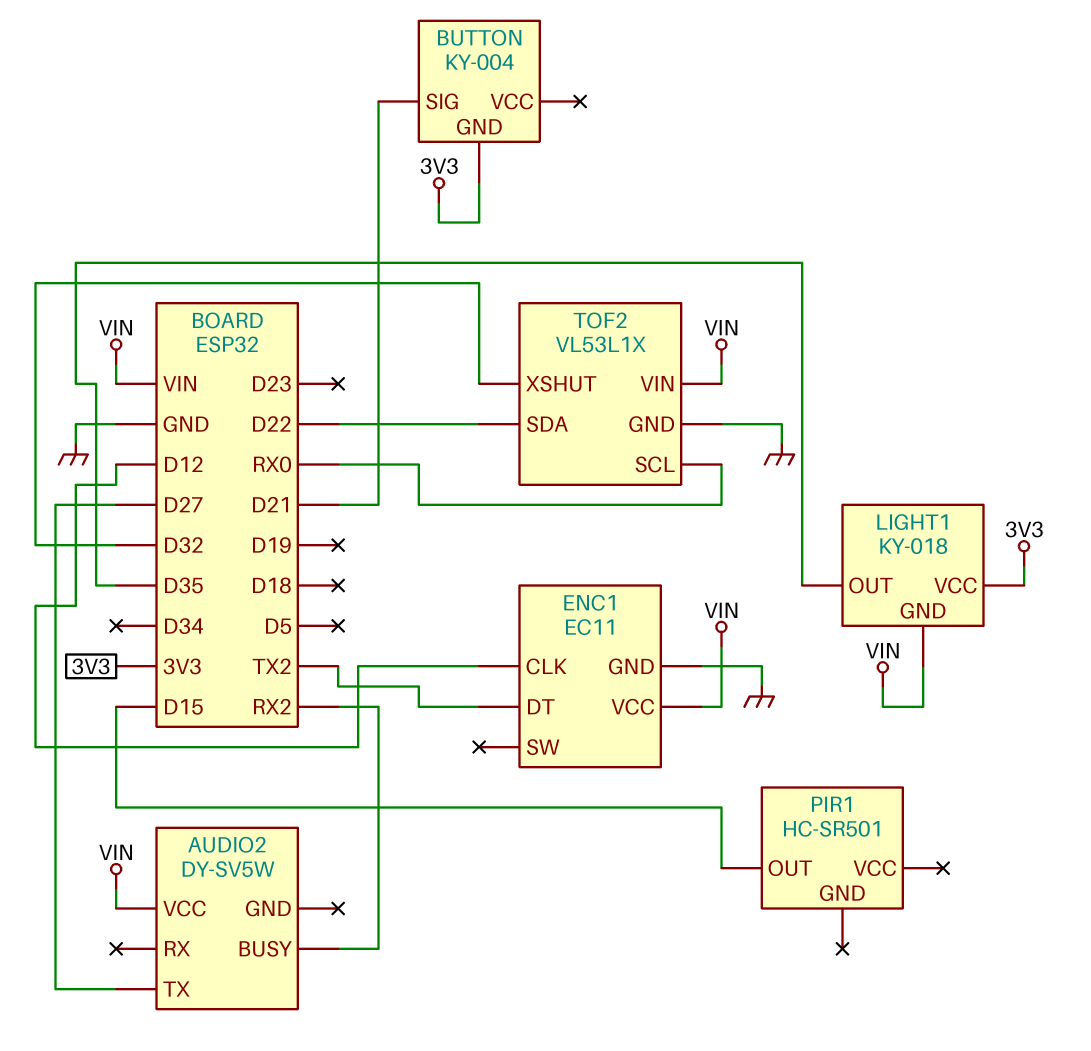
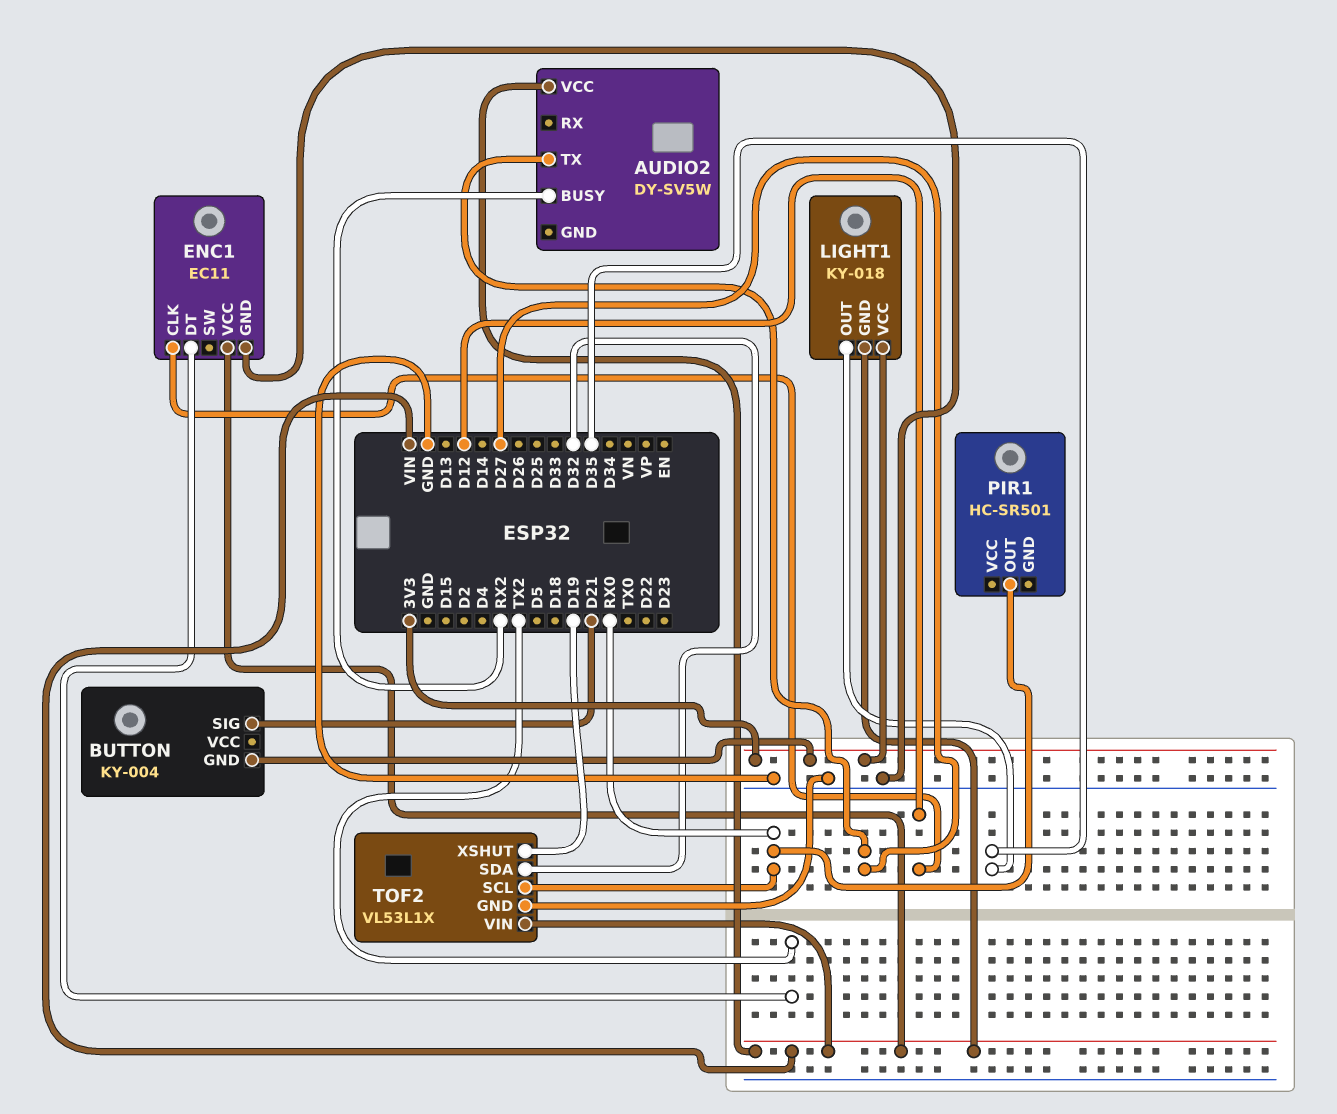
PIR1 pin OUT: D15 -> RX0
TOF2 pin SDA: D22 -> D32
TOF2 pin XSHUT: D32 -> D19

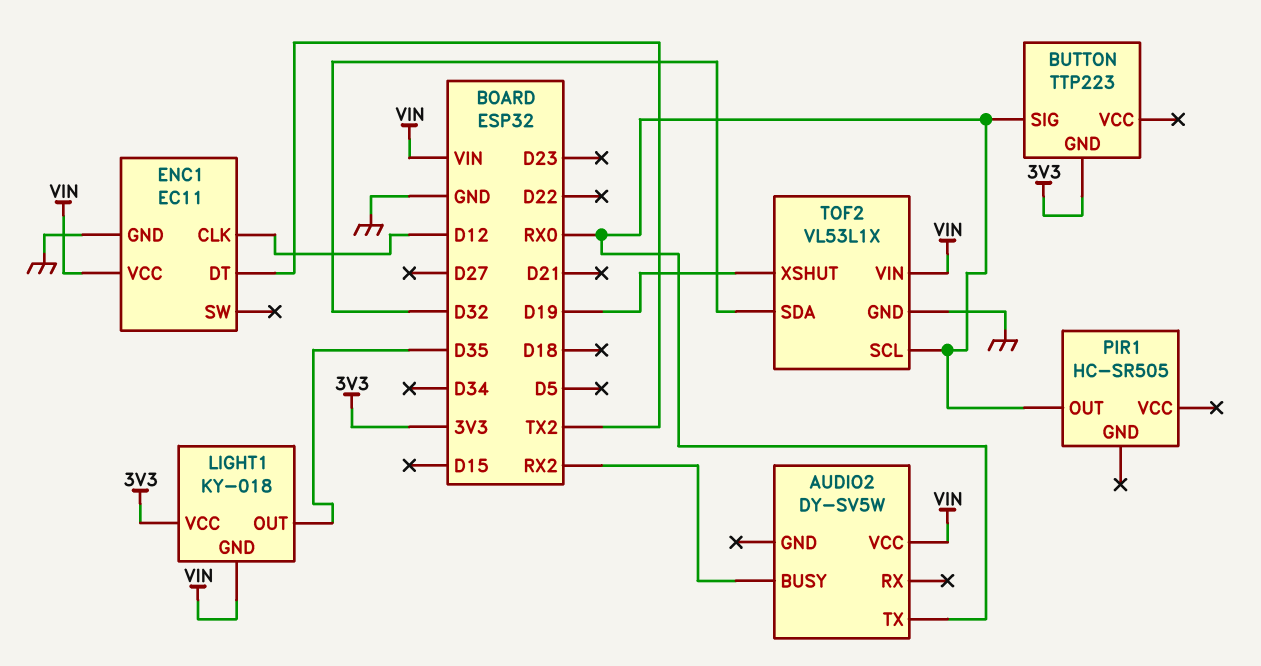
AUDIO2 pin TX: D27 -> RX0
BUTTON: KY-004 -> TTP223
BUTTON pin SIG: D21 -> RX0
PIR1: HC-SR501 -> HC-SR505

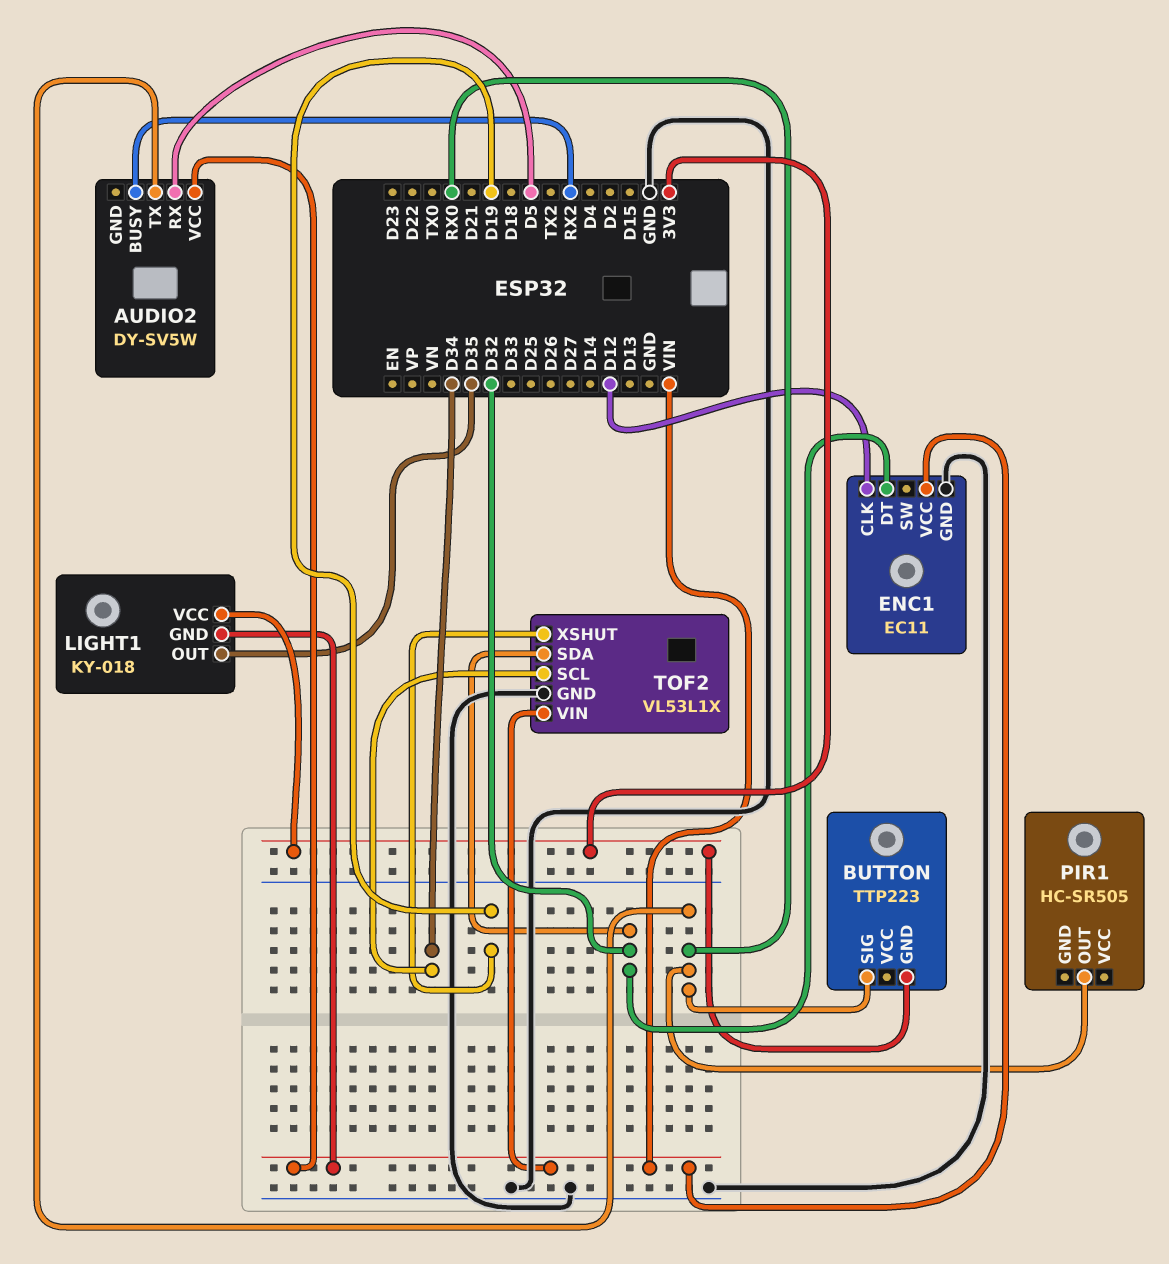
AUDIO2 pin RX: none -> D5
ENC1 pin DT: TX2 -> D32
TOF2 pin SCL: RX0 -> D34

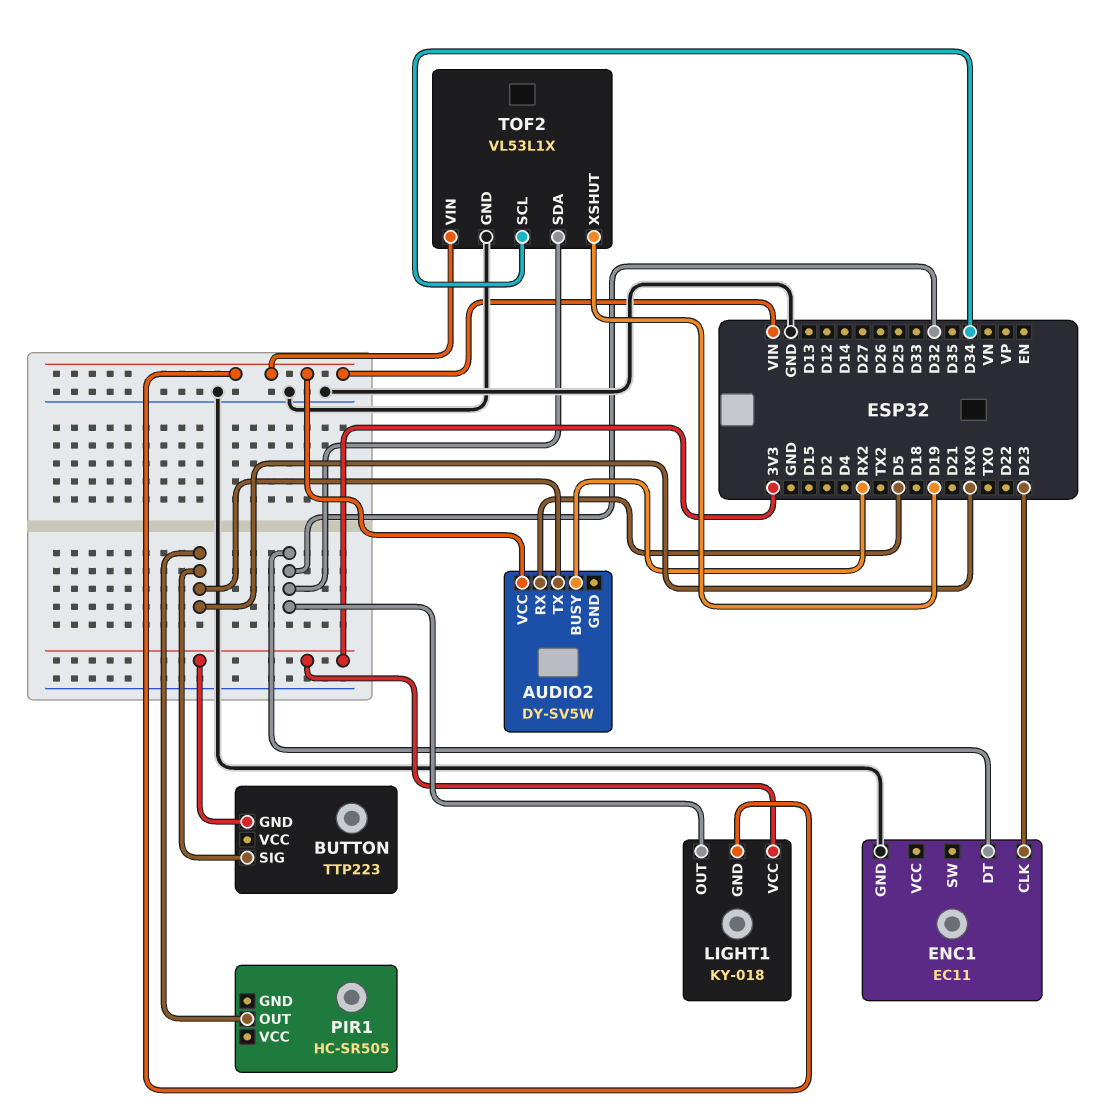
ENC1 pin CLK: D12 -> D23
ENC1 pin VCC: VIN -> none
LIGHT1 pin OUT: D35 -> D32

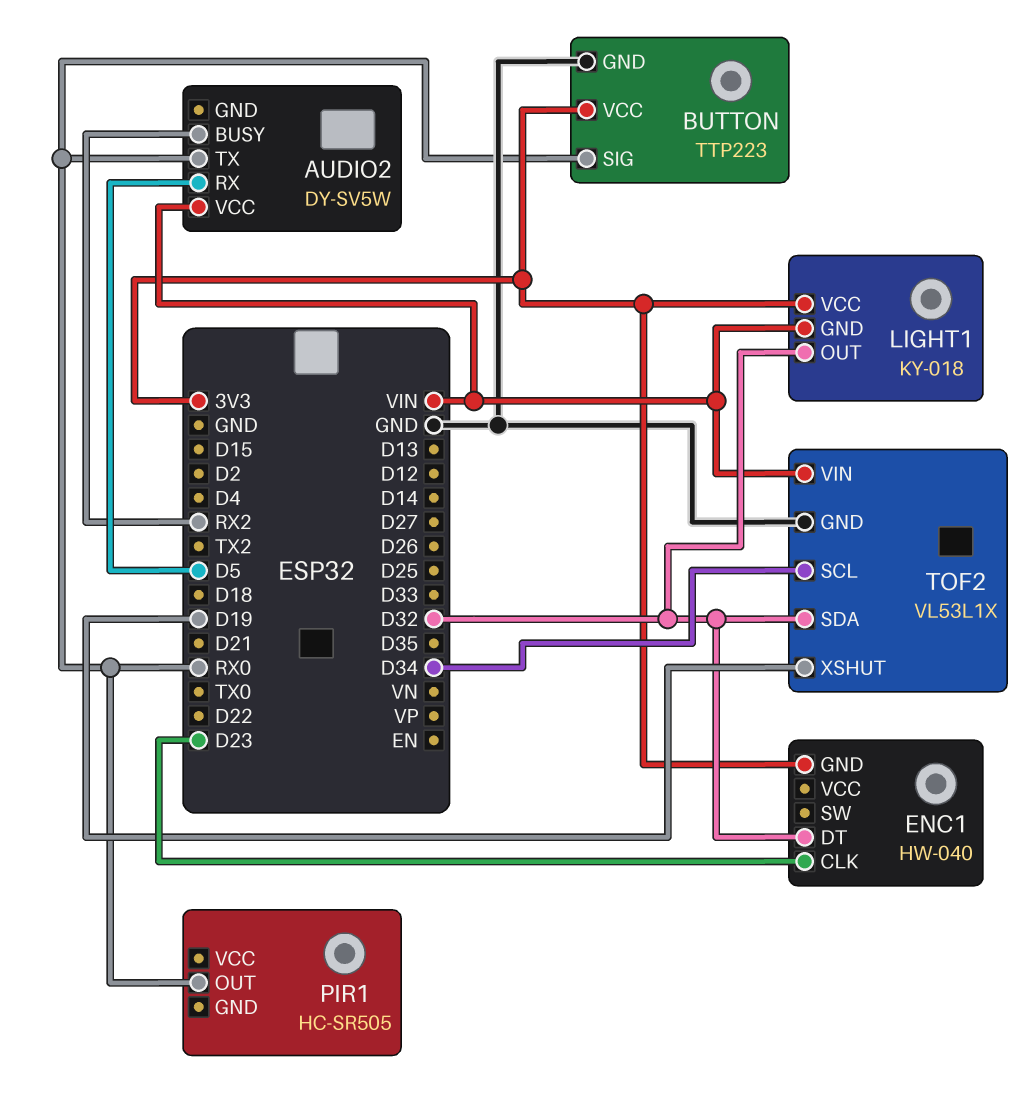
BUTTON pin GND: 3V3 -> GND
BUTTON pin VCC: none -> 3V3
ENC1: EC11 -> HW-040
ENC1 pin GND: GND -> 3V3

